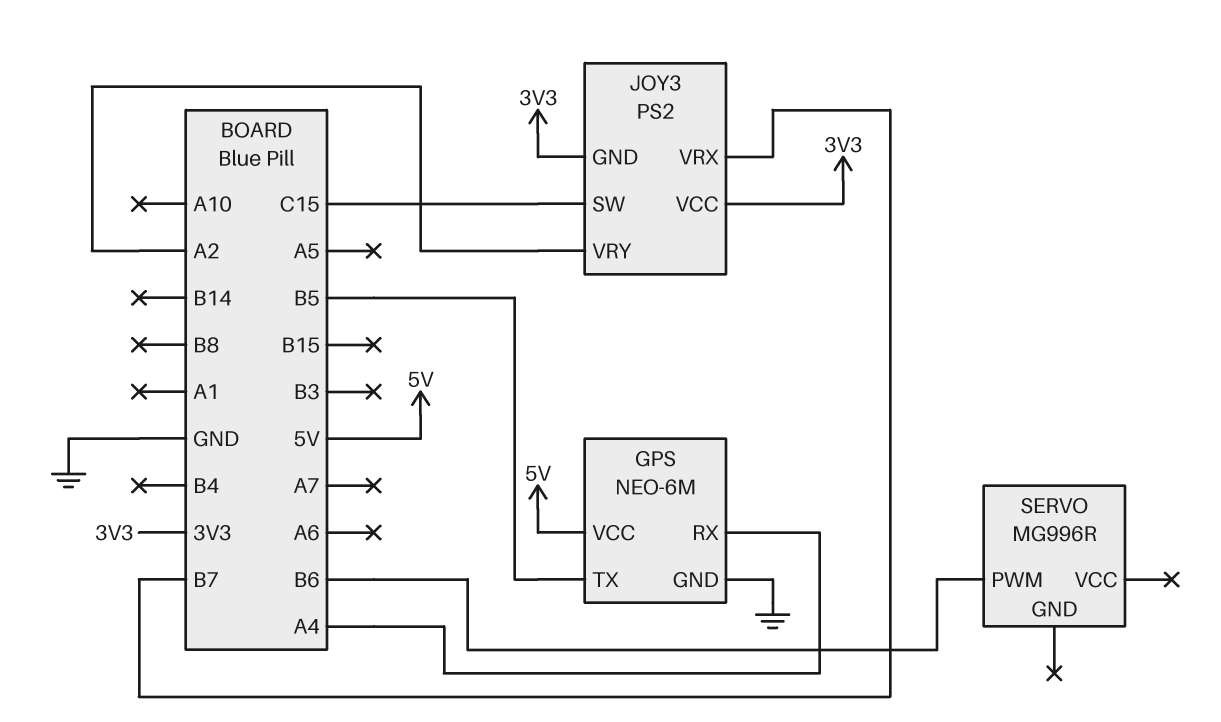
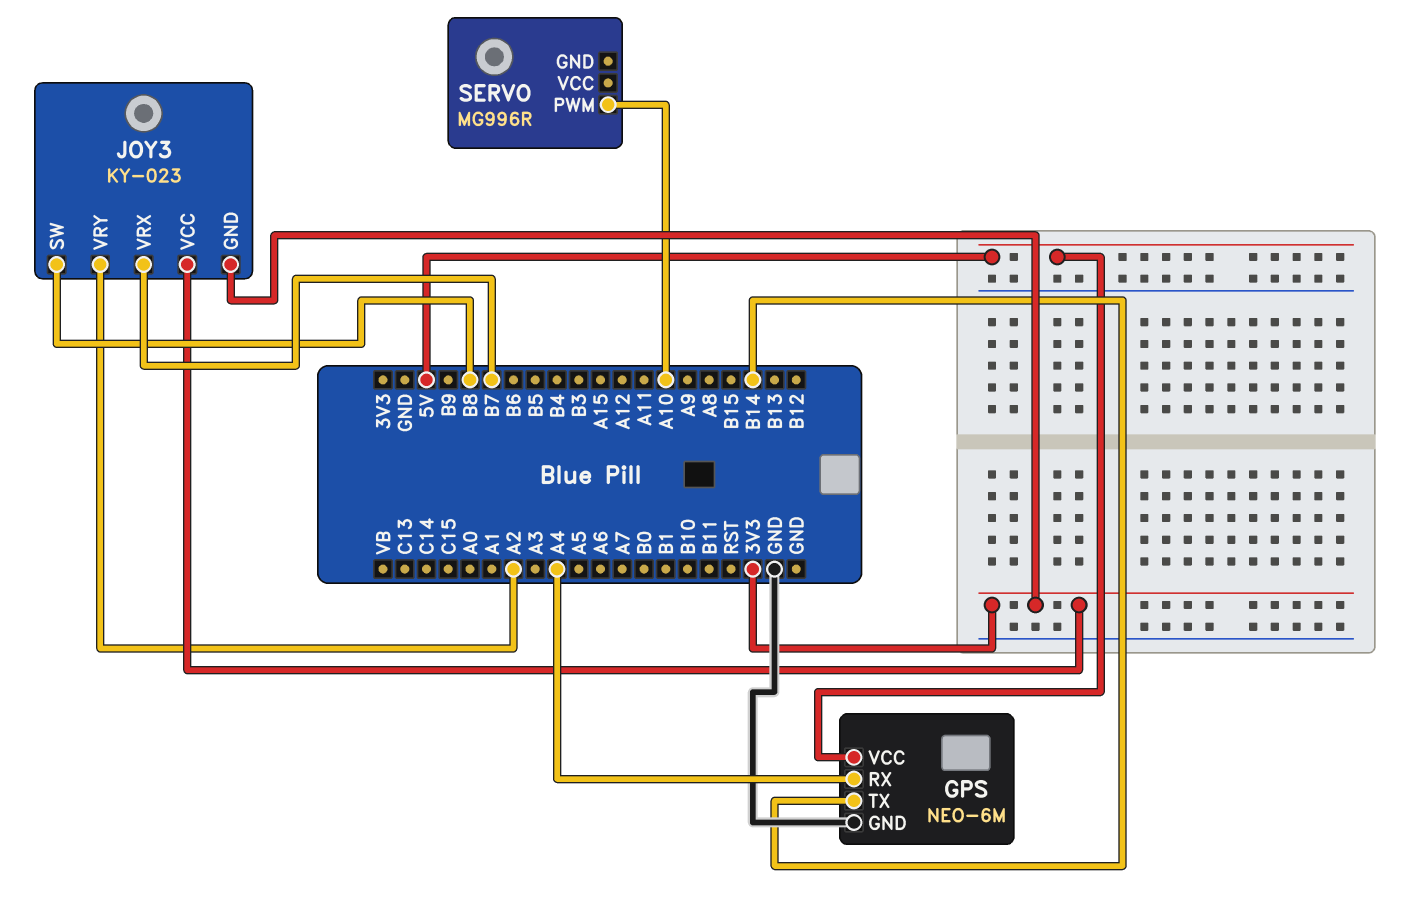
GPS pin TX: B5 -> B14
JOY3: PS2 -> KY-023
JOY3 pin SW: C15 -> B8
SERVO pin PWM: B6 -> A10

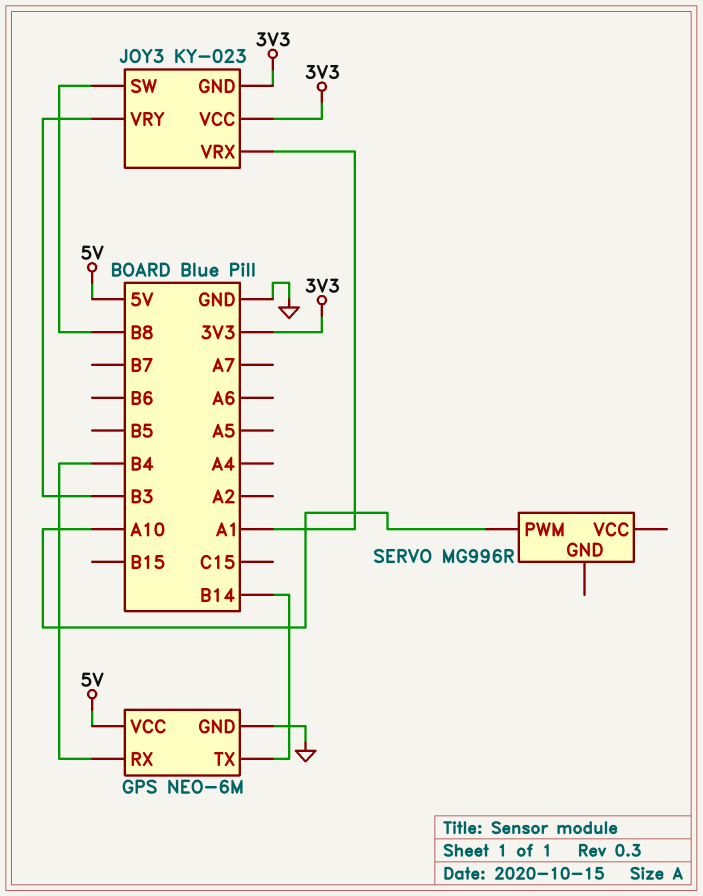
GPS pin RX: A4 -> B4
JOY3 pin VRX: B7 -> A1
JOY3 pin VRY: A2 -> B3

